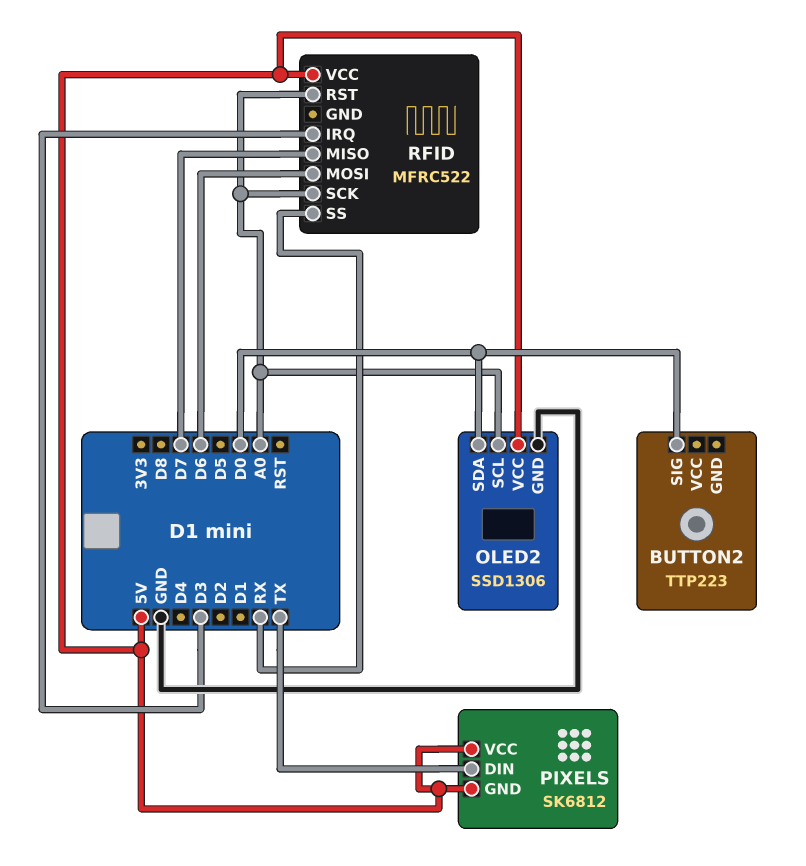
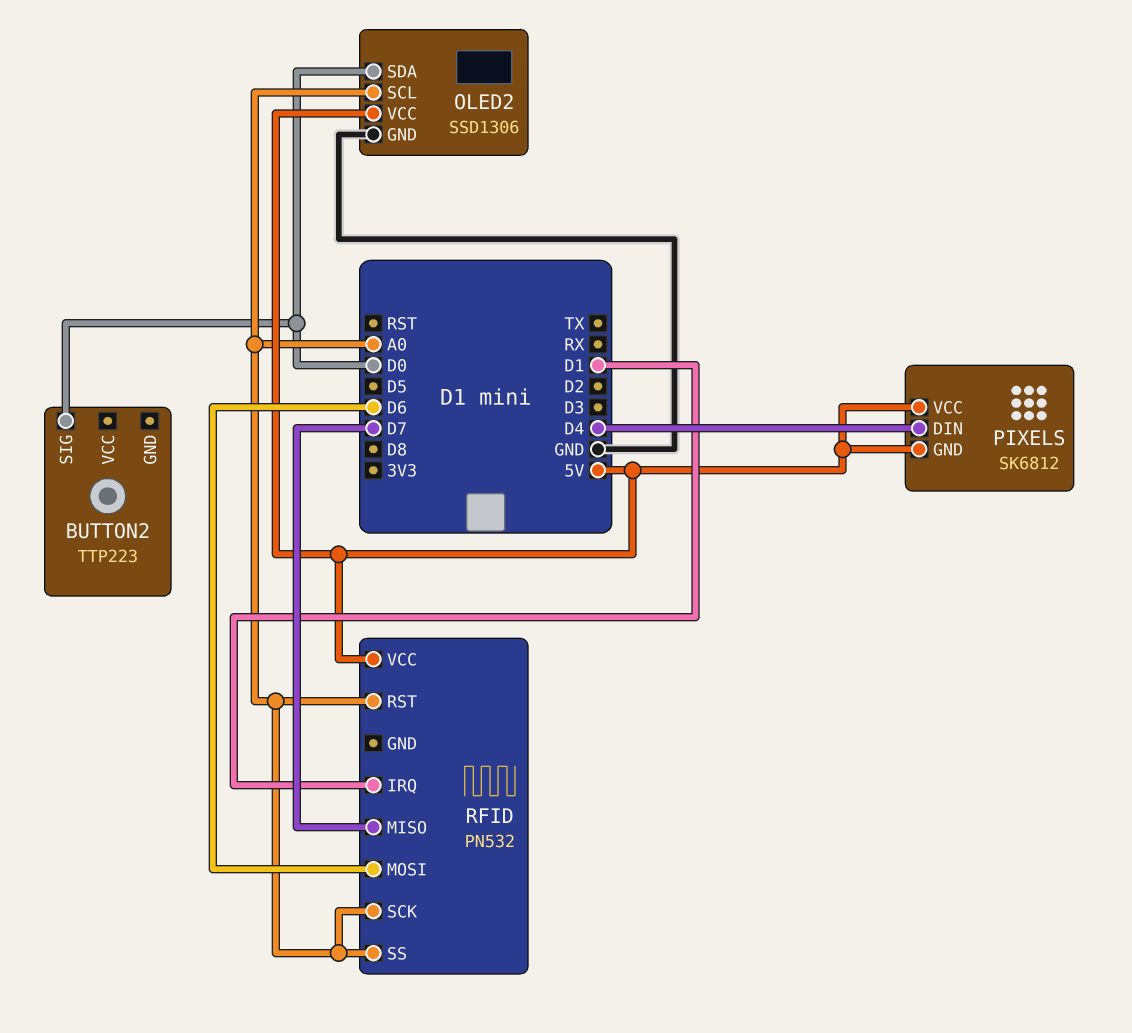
PIXELS pin DIN: TX -> D4
RFID: MFRC522 -> PN532
RFID pin IRQ: D3 -> D1
RFID pin SS: RX -> A0

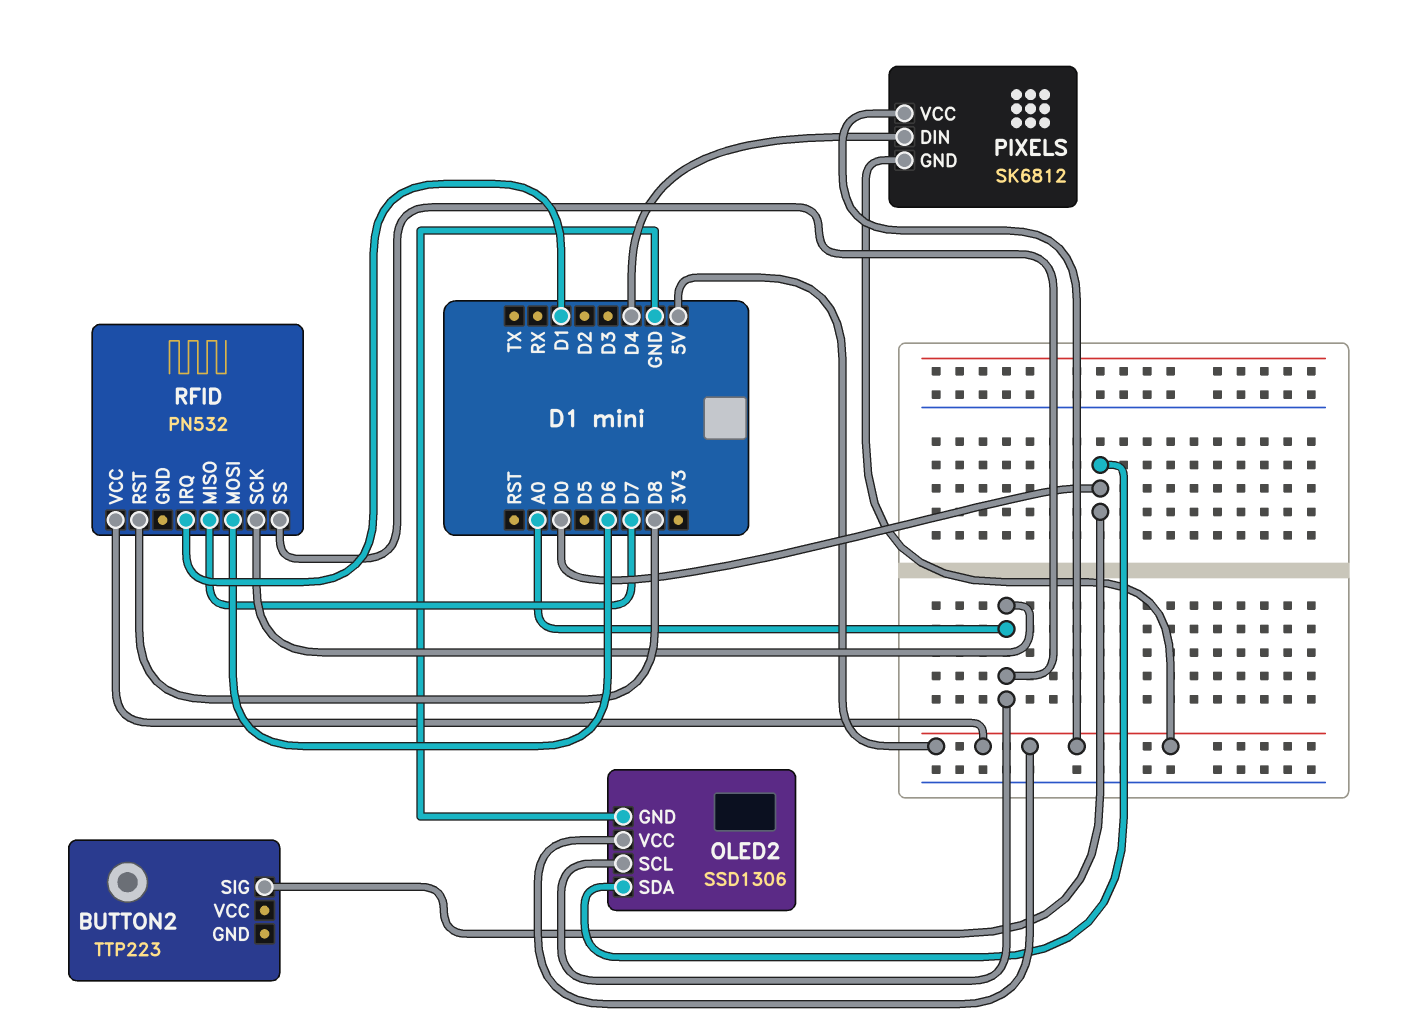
RFID pin RST: A0 -> D8

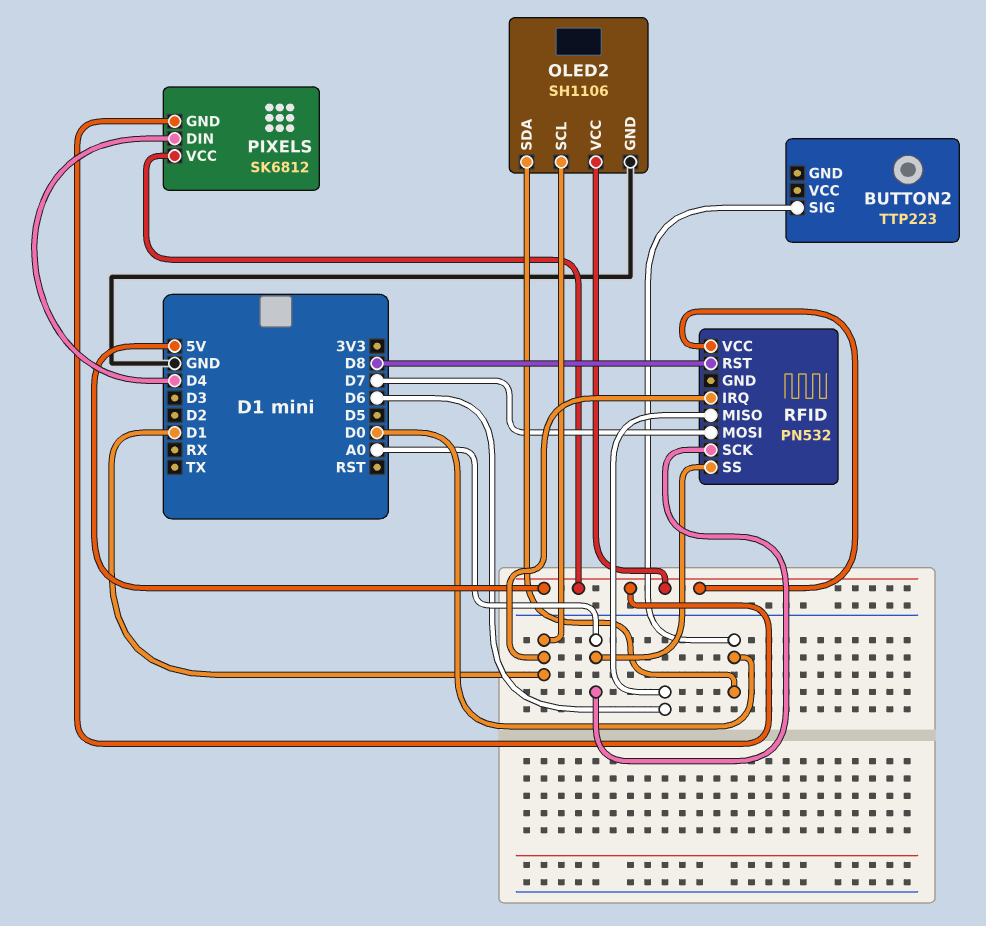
OLED2: SSD1306 -> SH1106
OLED2 pin SCL: A0 -> D1
RFID pin MISO: D7 -> D6
RFID pin MOSI: D6 -> D7

